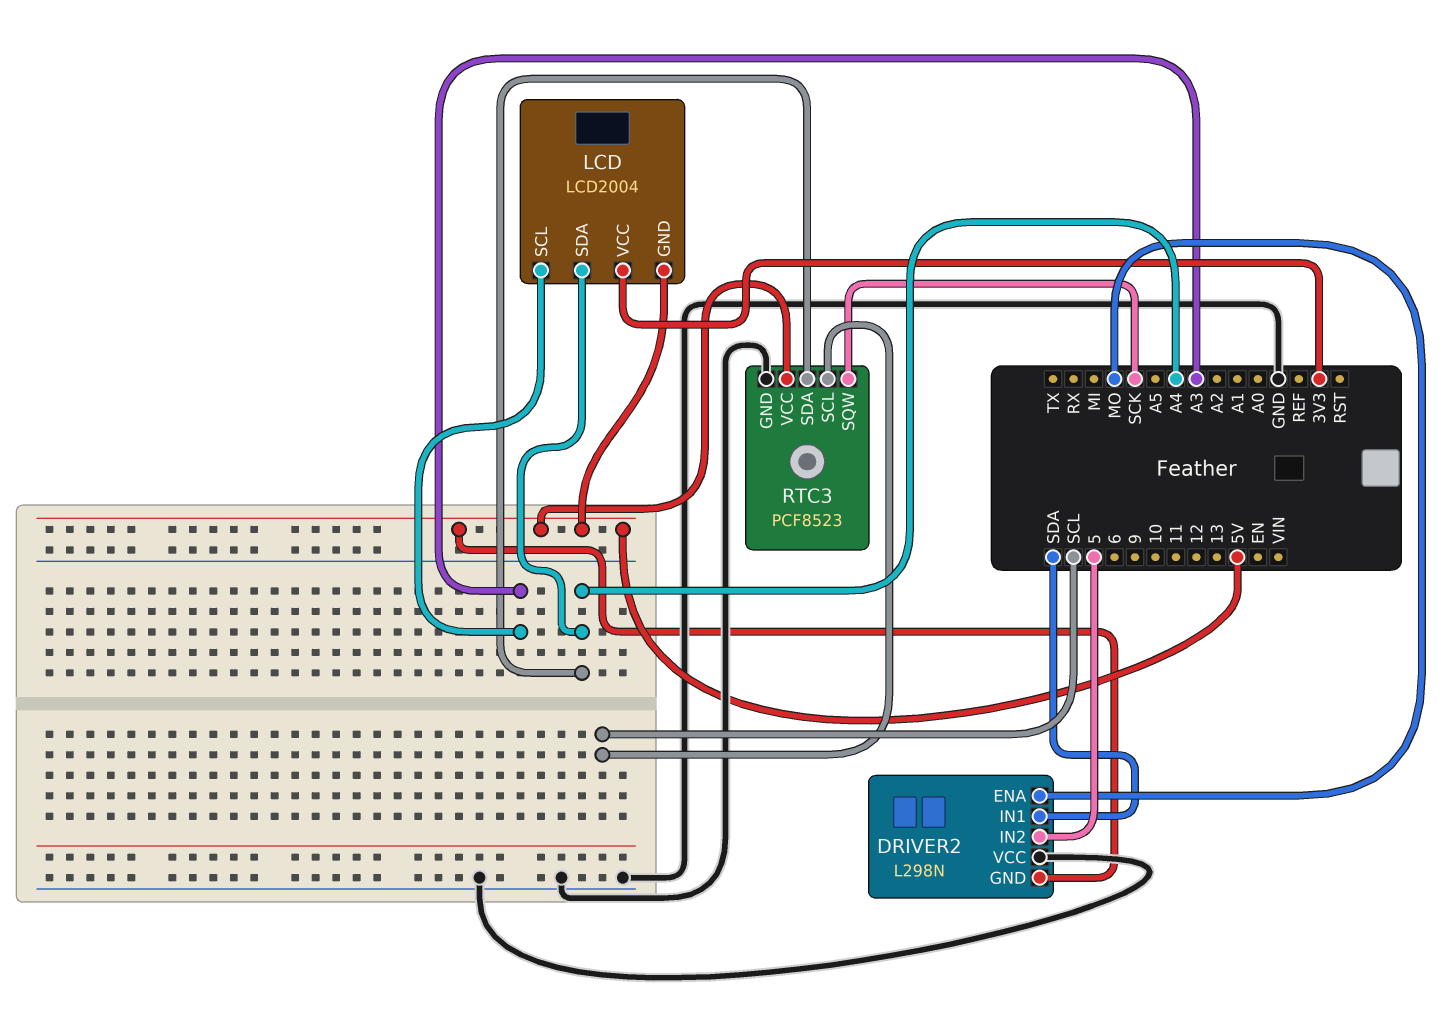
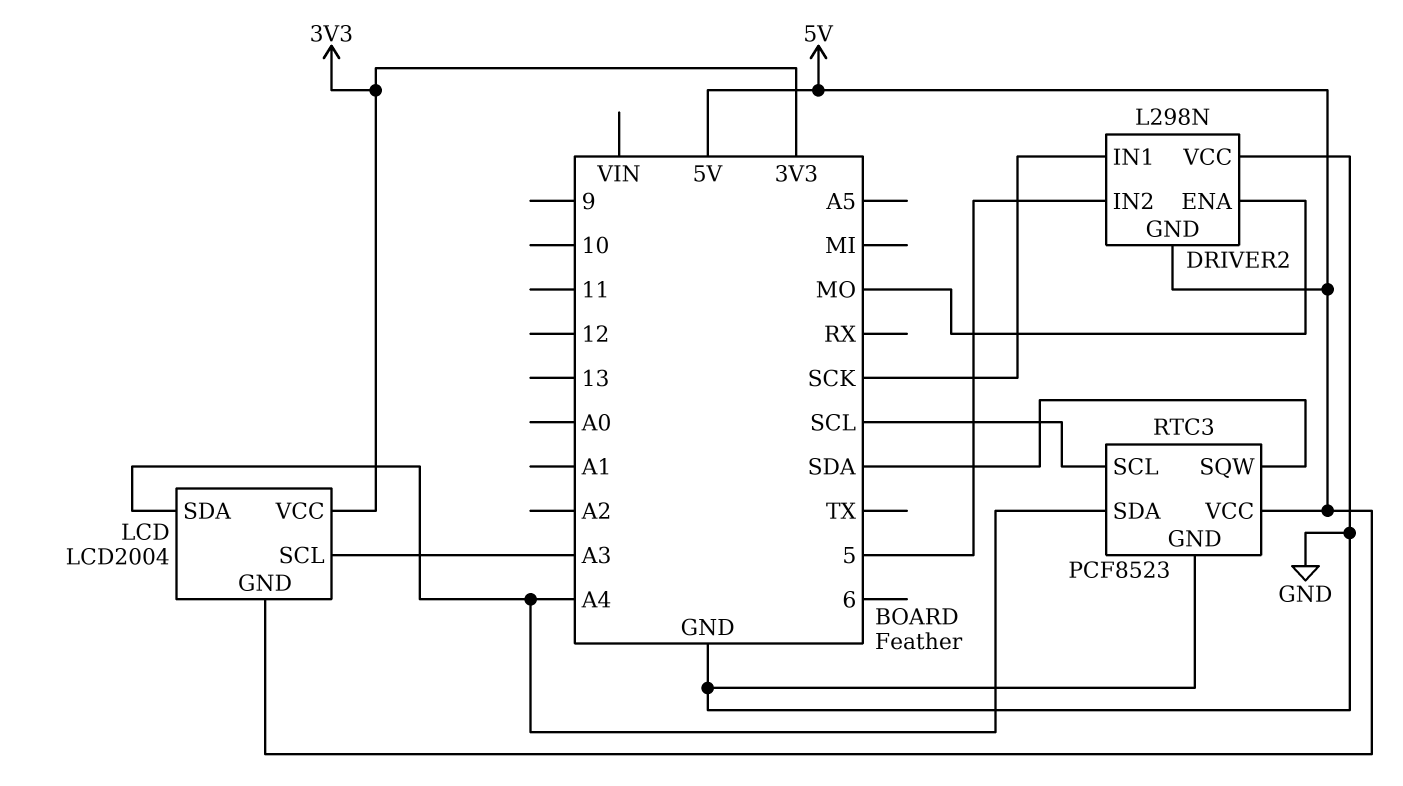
DRIVER2 pin IN1: SDA -> SCK
RTC3 pin SQW: SCK -> SDA

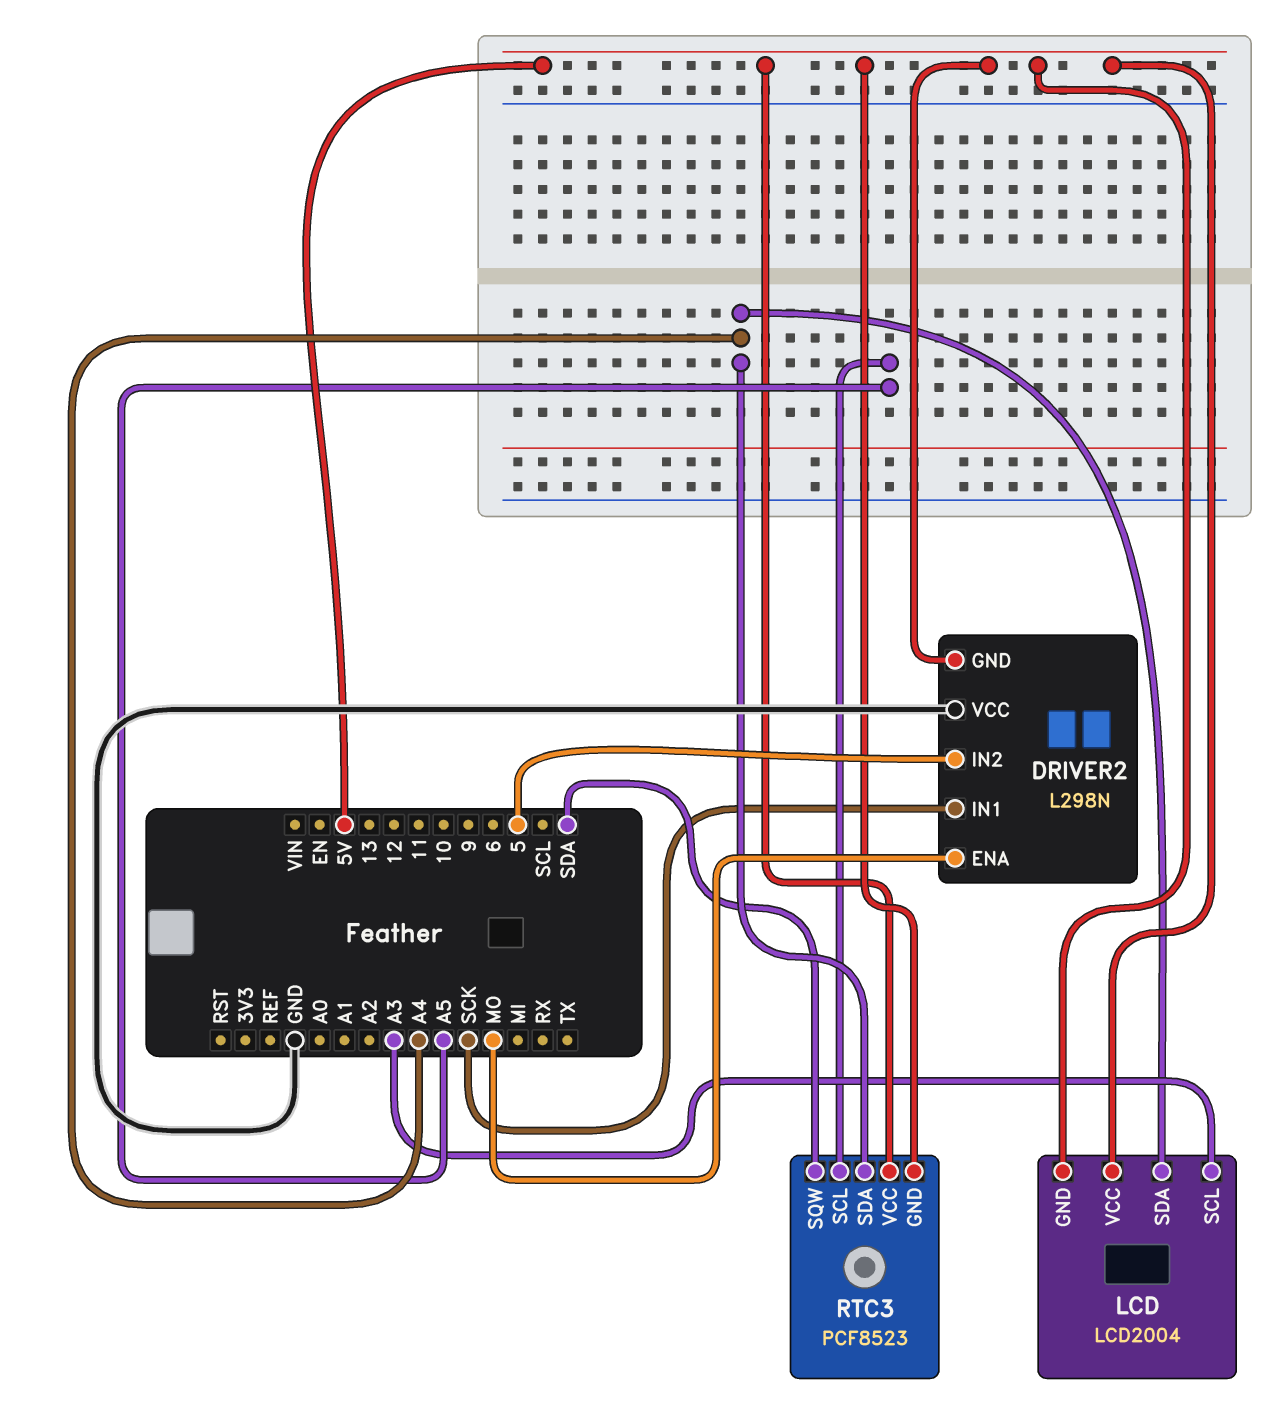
LCD pin VCC: 3V3 -> 5V
RTC3 pin GND: GND -> 5V
RTC3 pin SCL: SCL -> A5

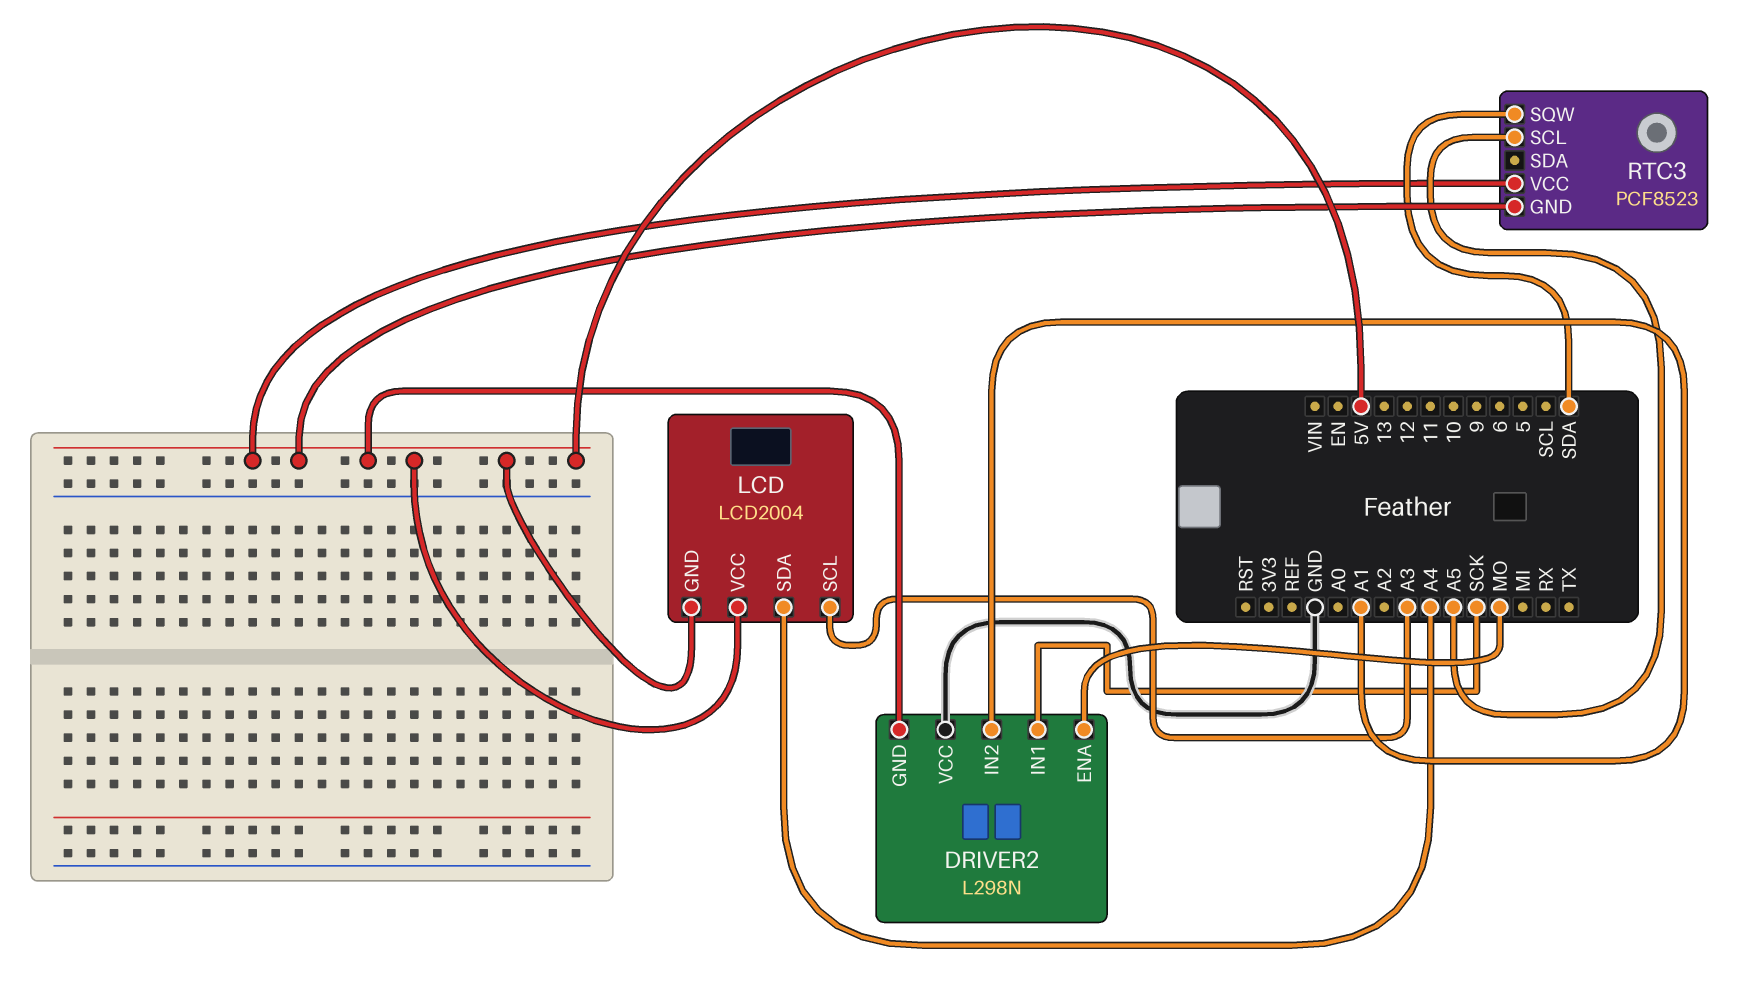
DRIVER2 pin IN2: 5 -> A1
RTC3 pin SDA: A4 -> none

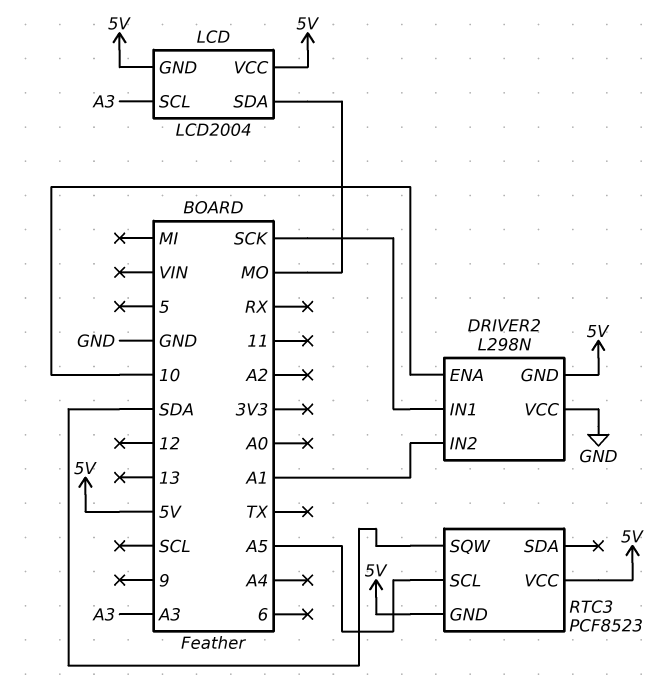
DRIVER2 pin ENA: MO -> 10
LCD pin SDA: A4 -> MO

